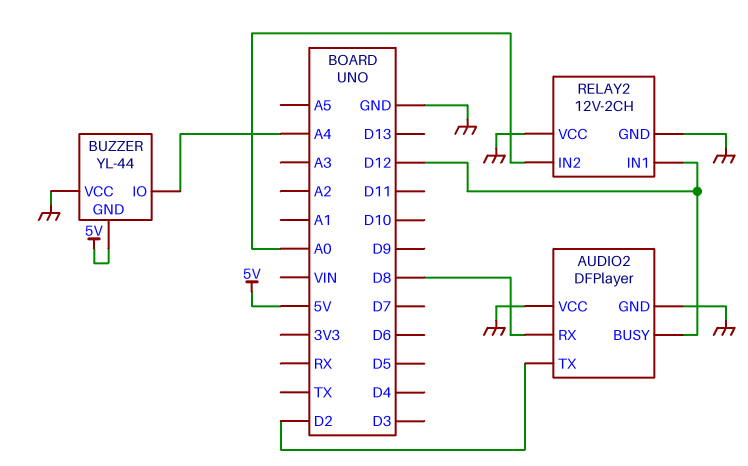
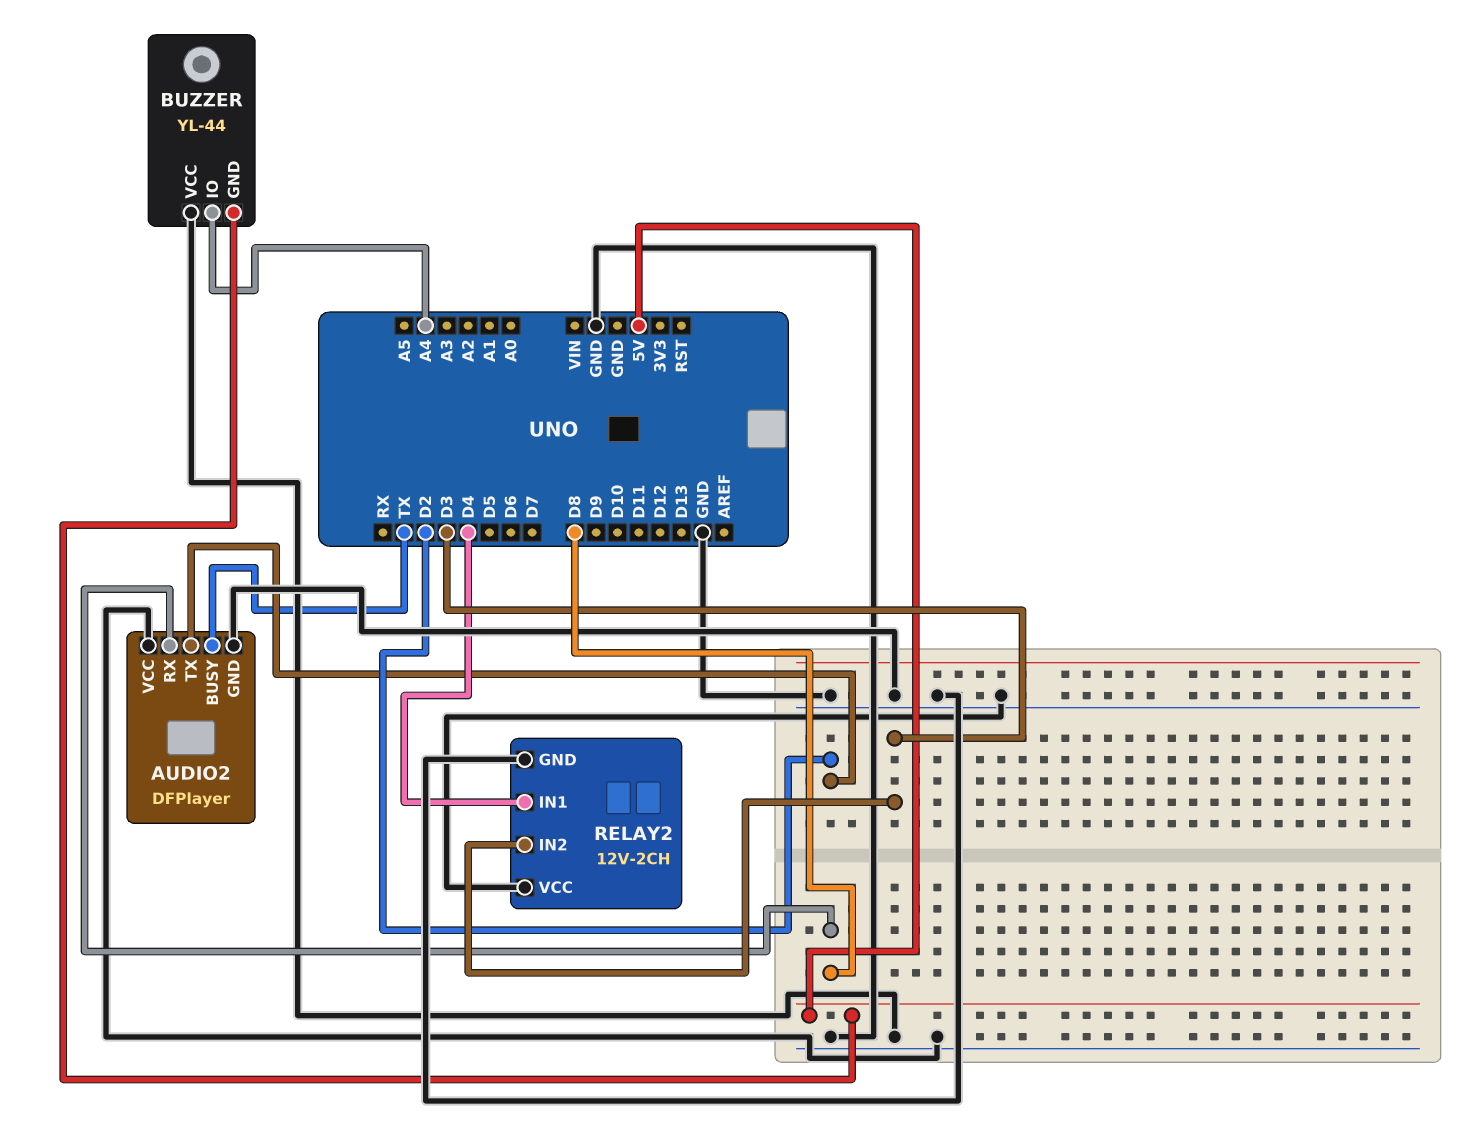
AUDIO2 pin BUSY: D12 -> TX
RELAY2 pin IN1: D12 -> D4
RELAY2 pin IN2: A0 -> D3

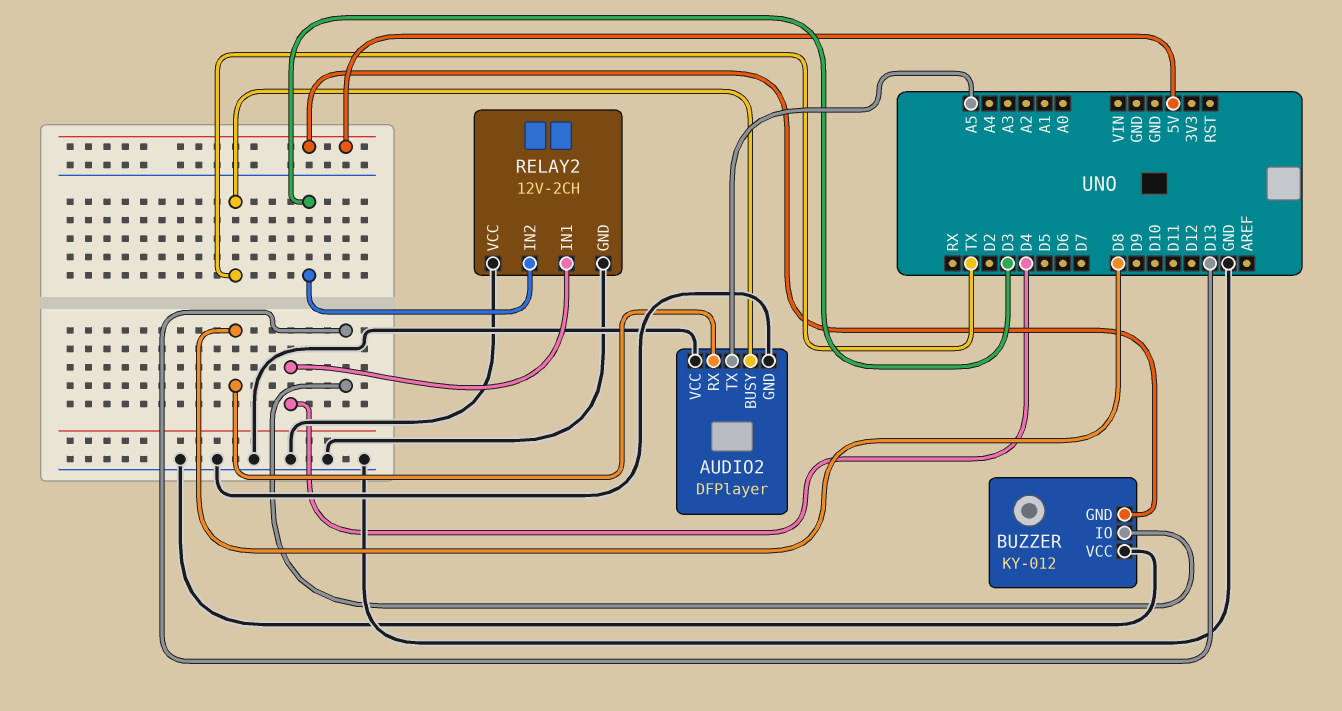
AUDIO2 pin TX: D2 -> A5
BUZZER: YL-44 -> KY-012
BUZZER pin IO: A4 -> D13

